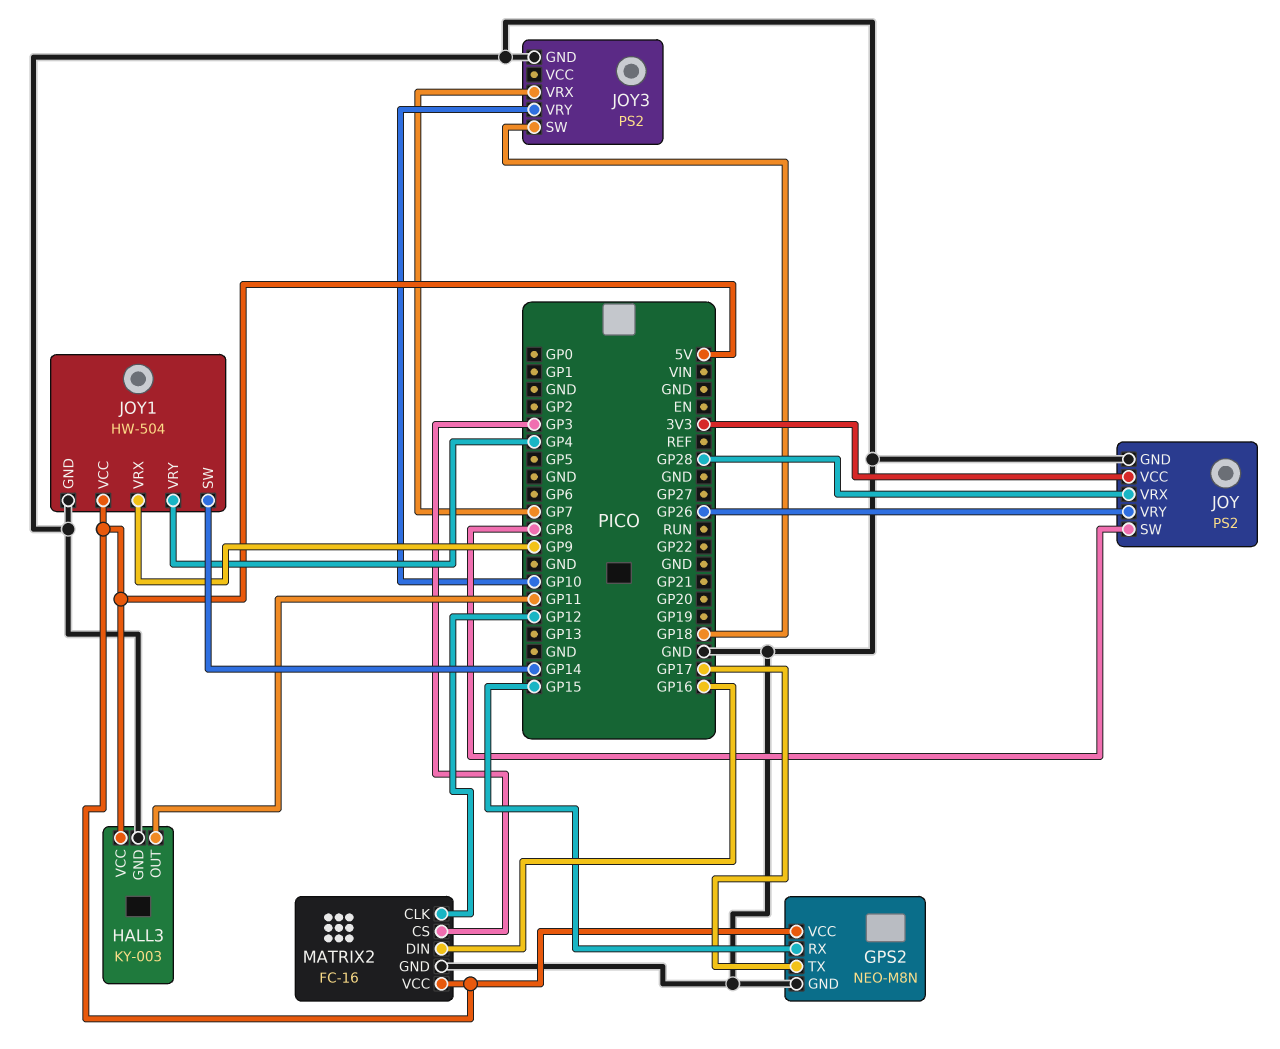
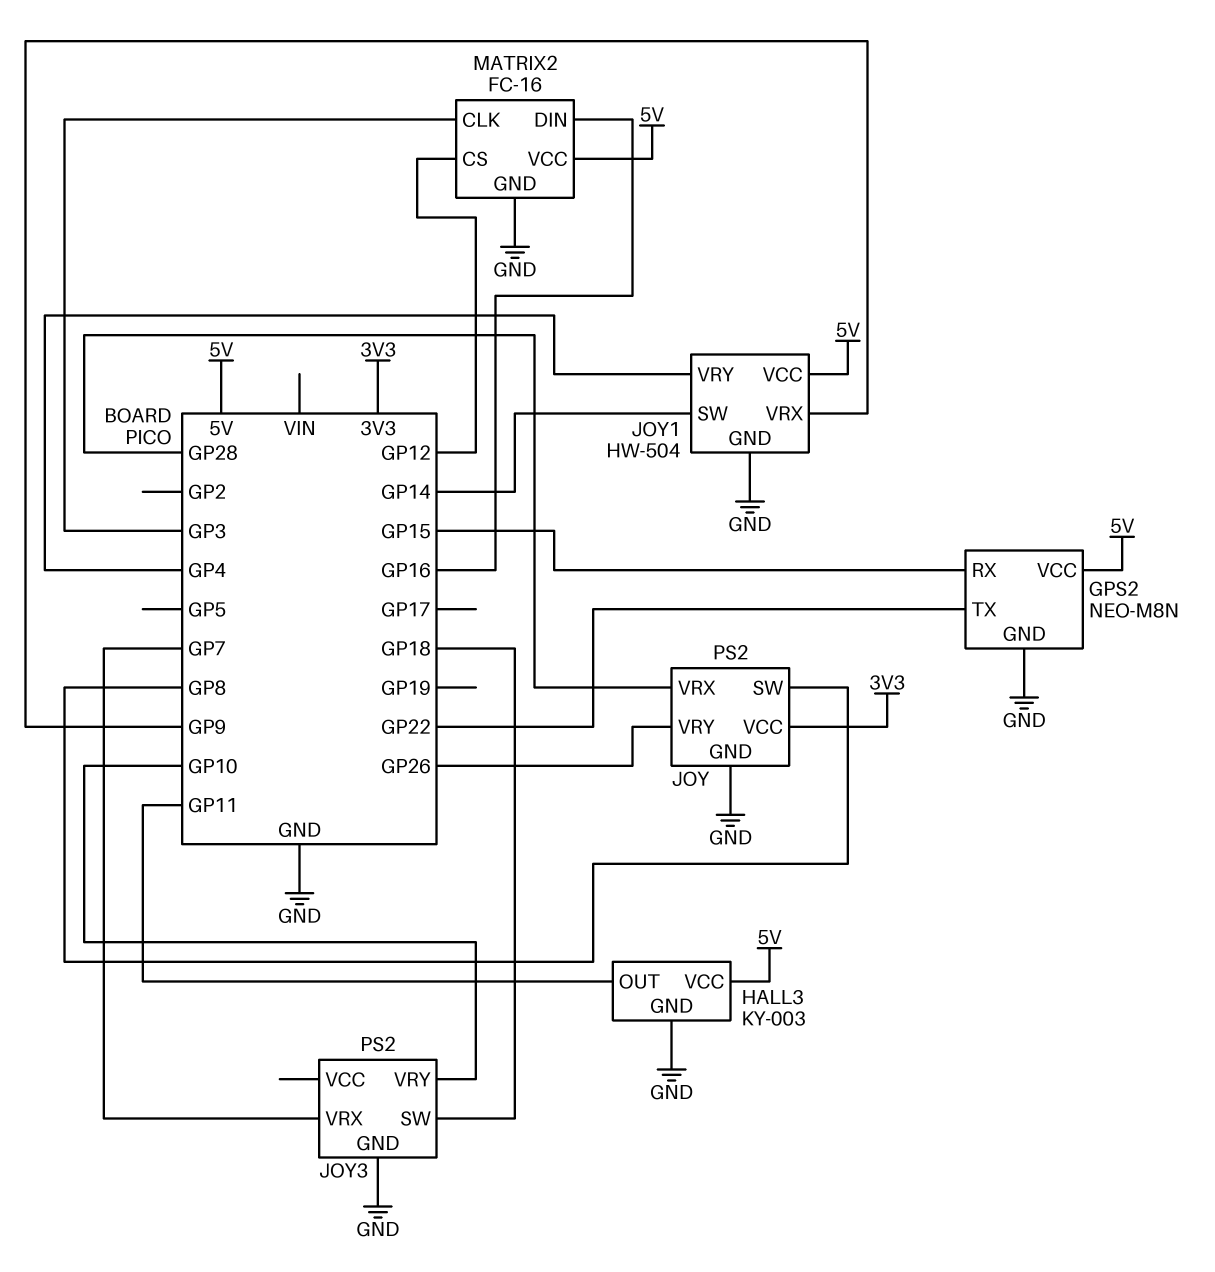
GPS2 pin TX: GP17 -> GP22
MATRIX2 pin CLK: GP12 -> GP3
MATRIX2 pin CS: GP3 -> GP12

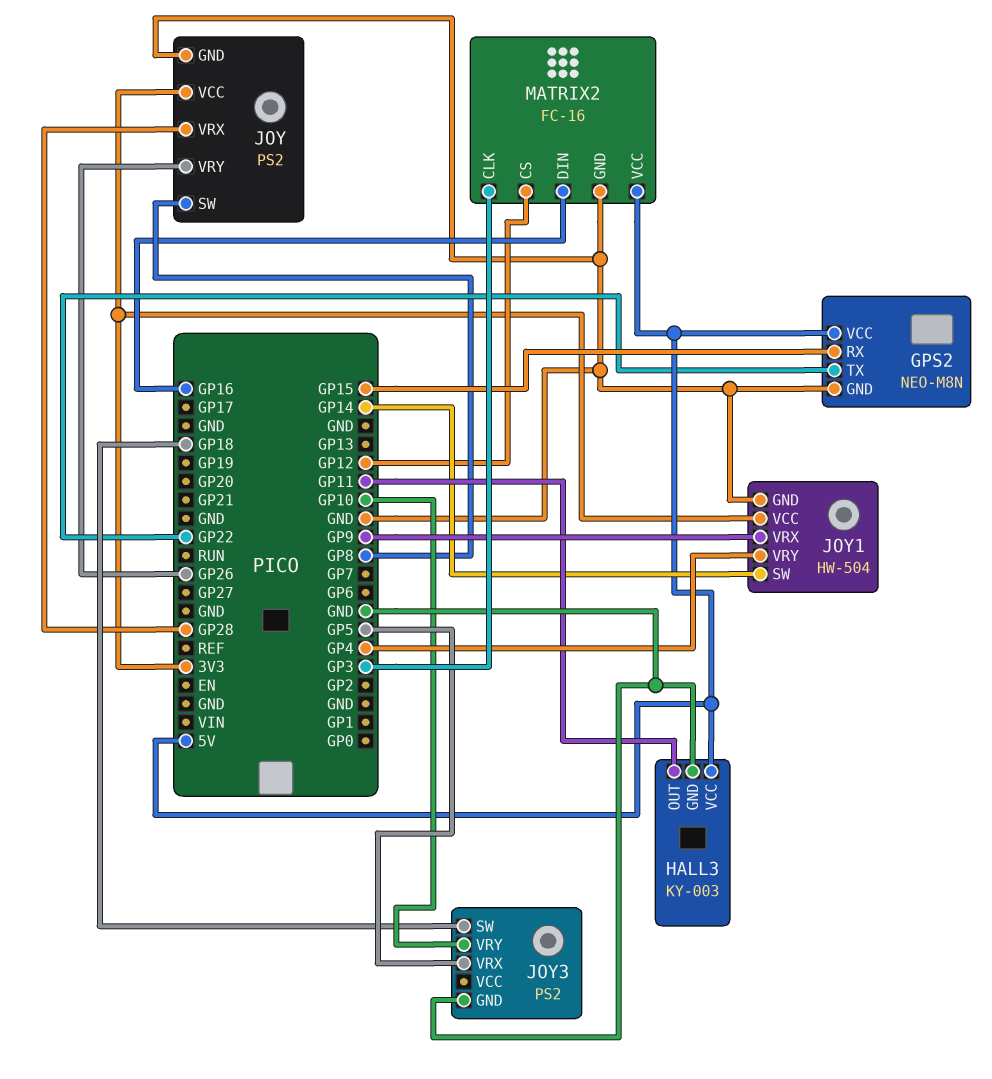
JOY1 pin VCC: 5V -> 3V3
JOY3 pin VRX: GP7 -> GP5

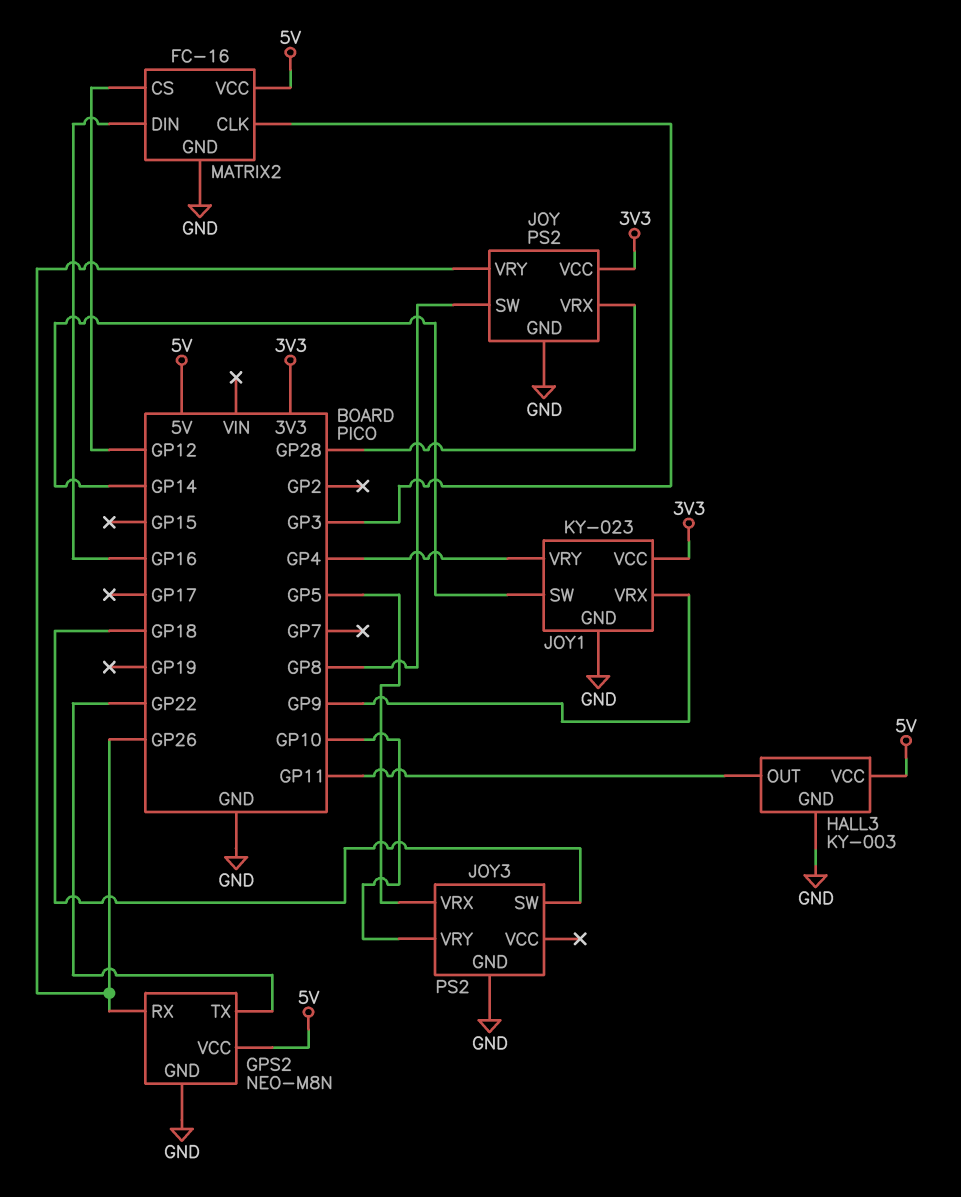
GPS2 pin RX: GP15 -> GP26
JOY1: HW-504 -> KY-023

